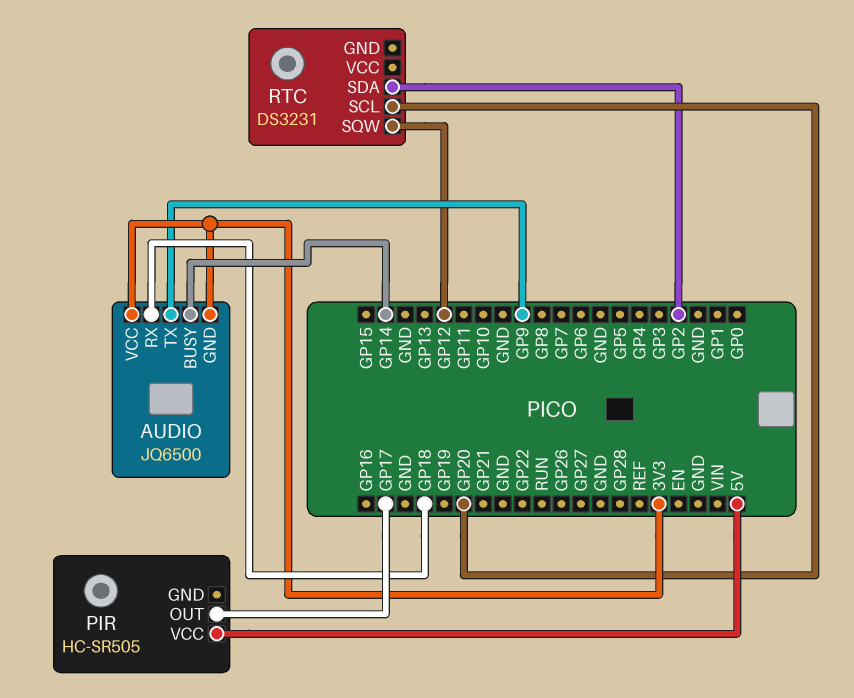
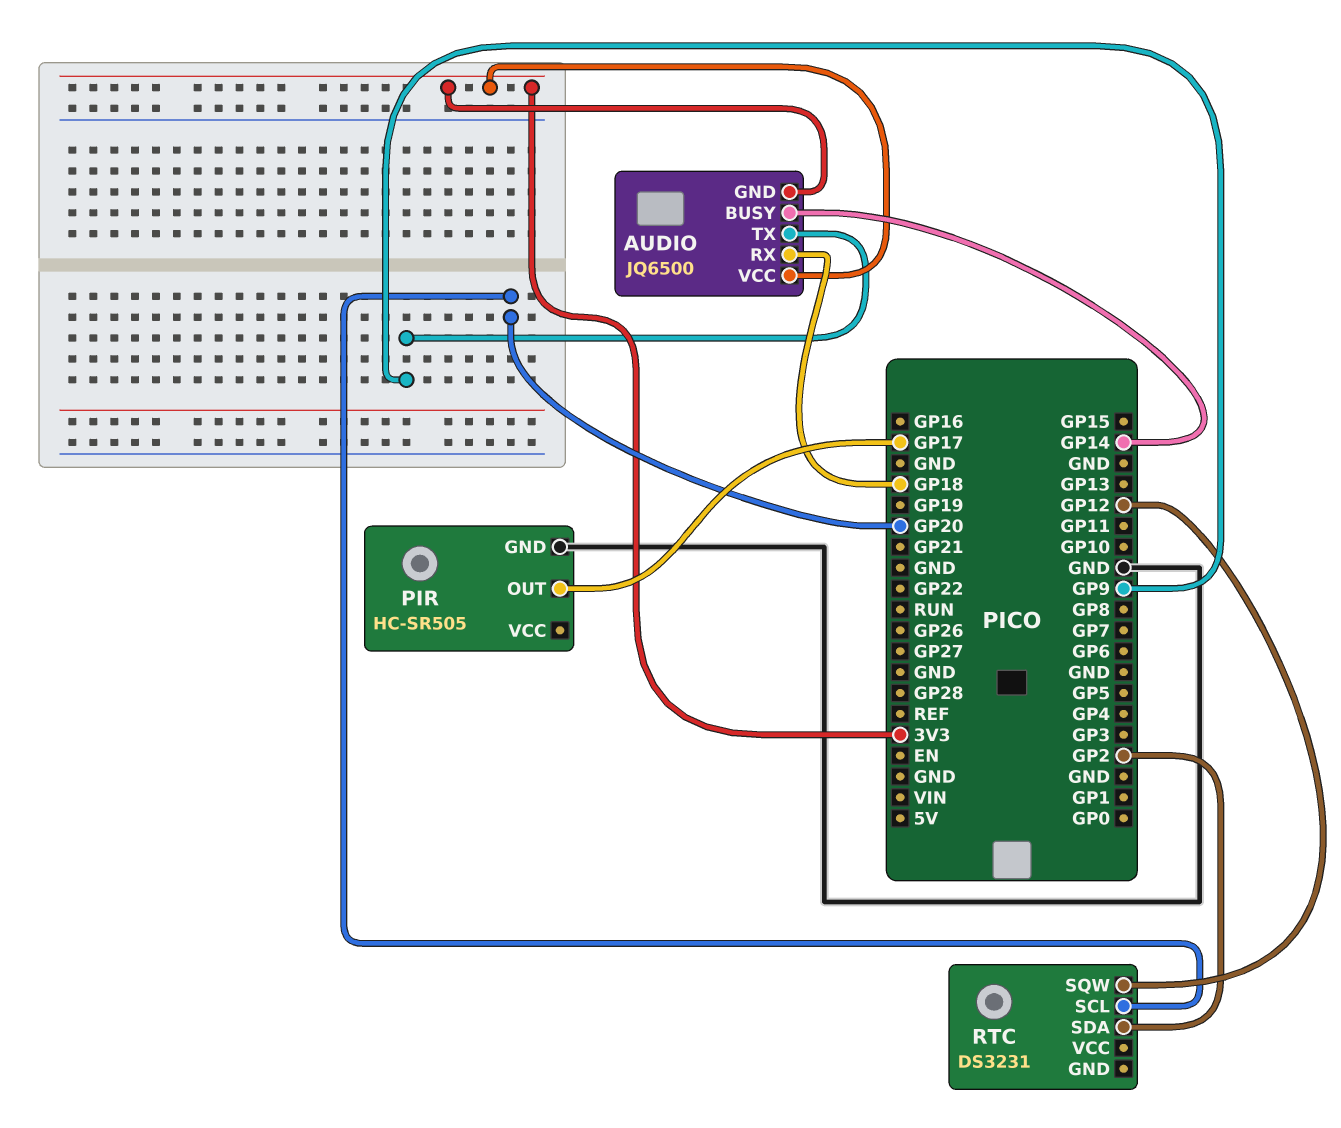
PIR pin GND: none -> GND
PIR pin VCC: 5V -> none

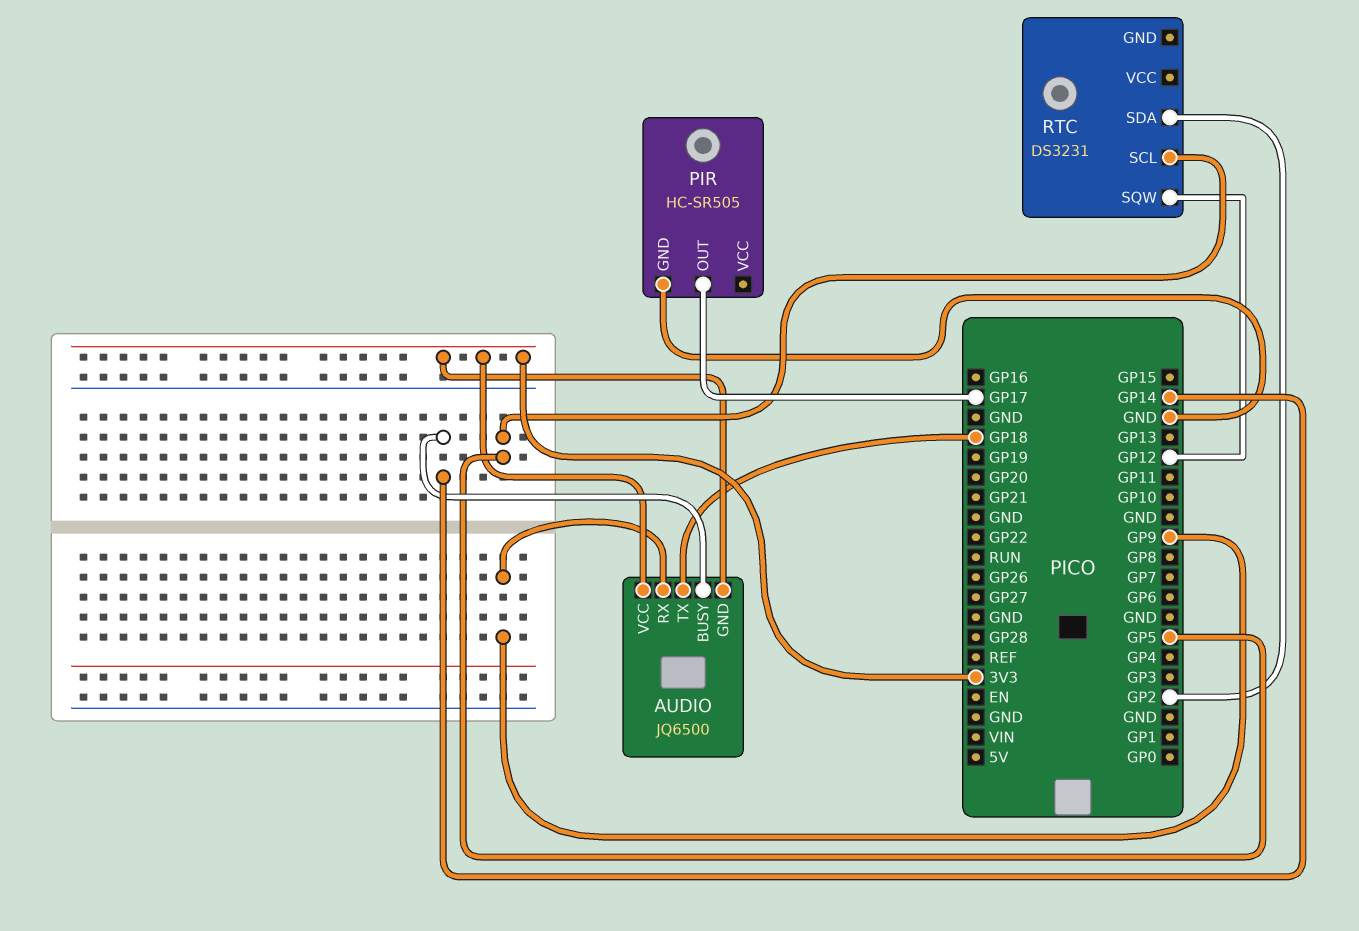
AUDIO pin RX: GP18 -> GP9
AUDIO pin TX: GP9 -> GP18
RTC pin SCL: GP20 -> GP5

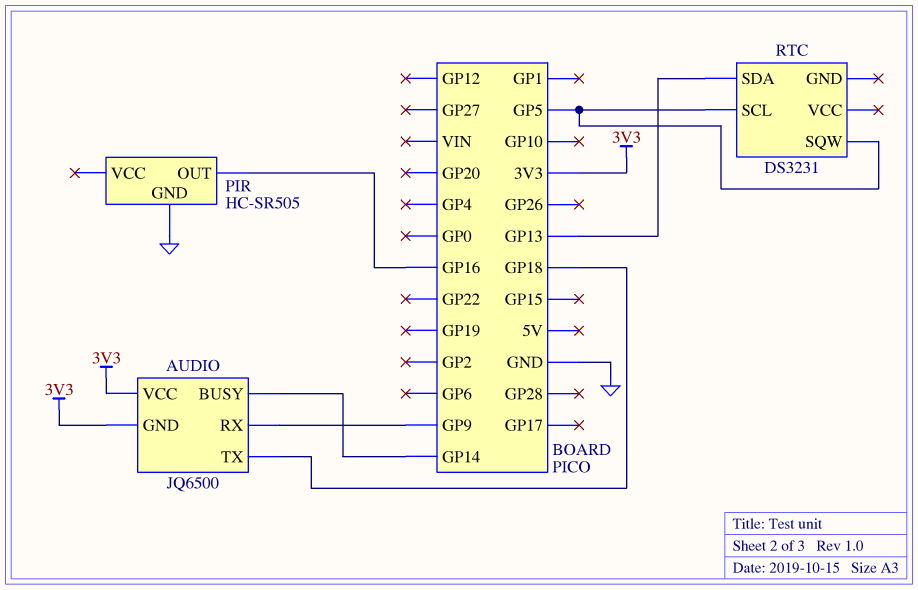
PIR pin OUT: GP17 -> GP16
RTC pin SDA: GP2 -> GP13
RTC pin SQW: GP12 -> GP5

